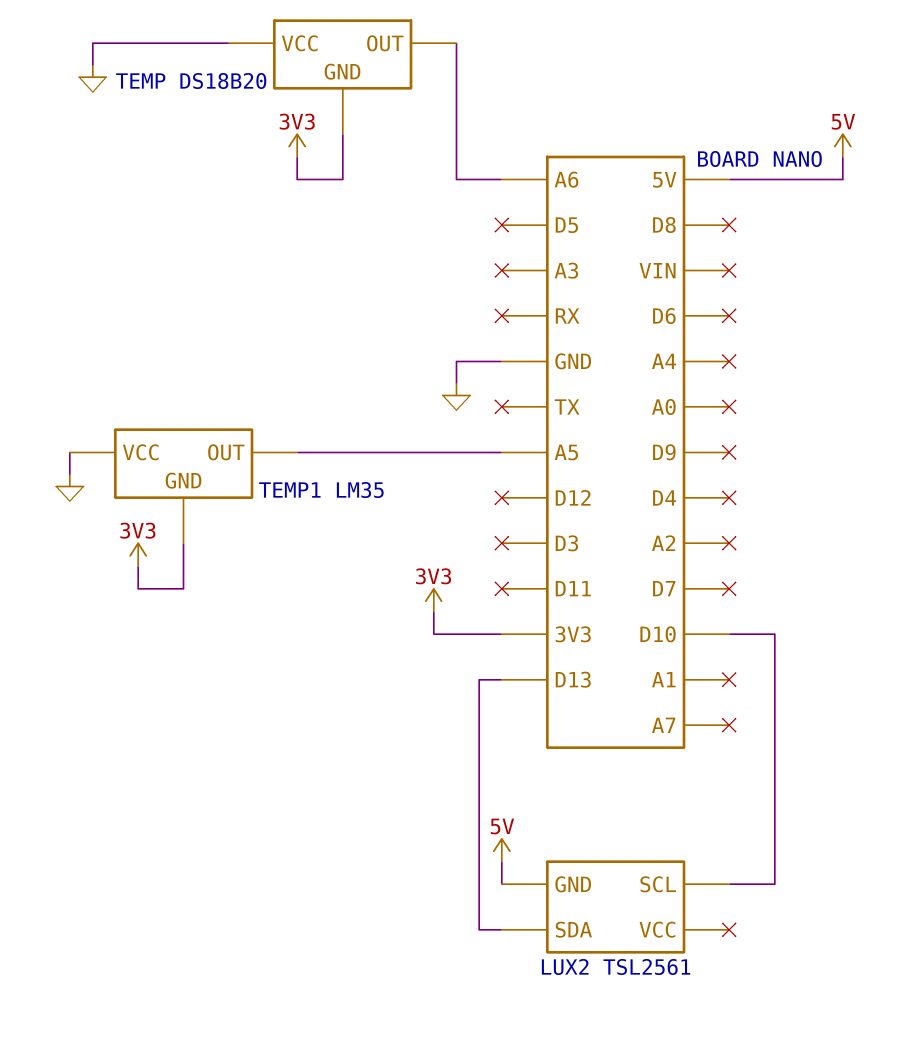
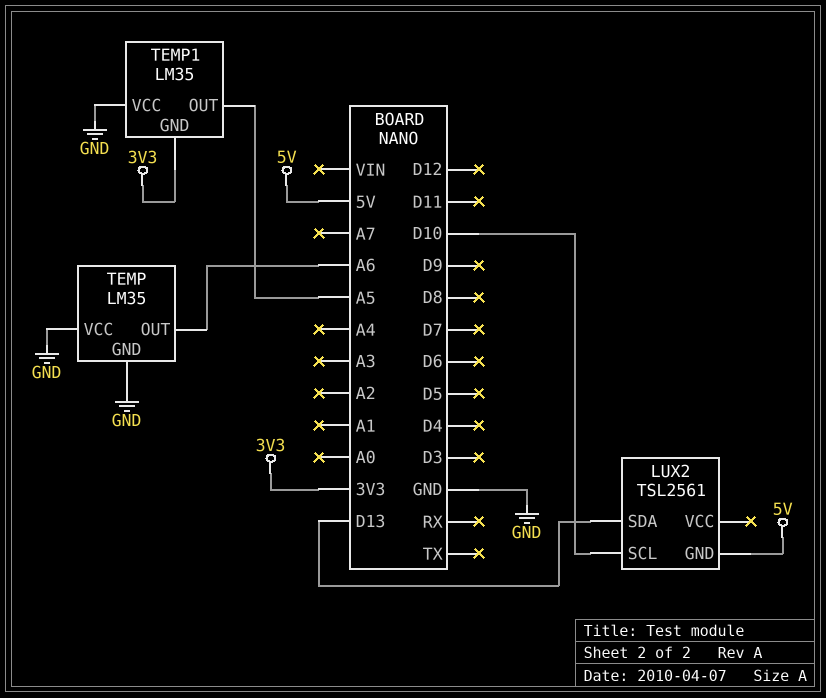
TEMP: DS18B20 -> LM35
TEMP pin GND: 3V3 -> GND

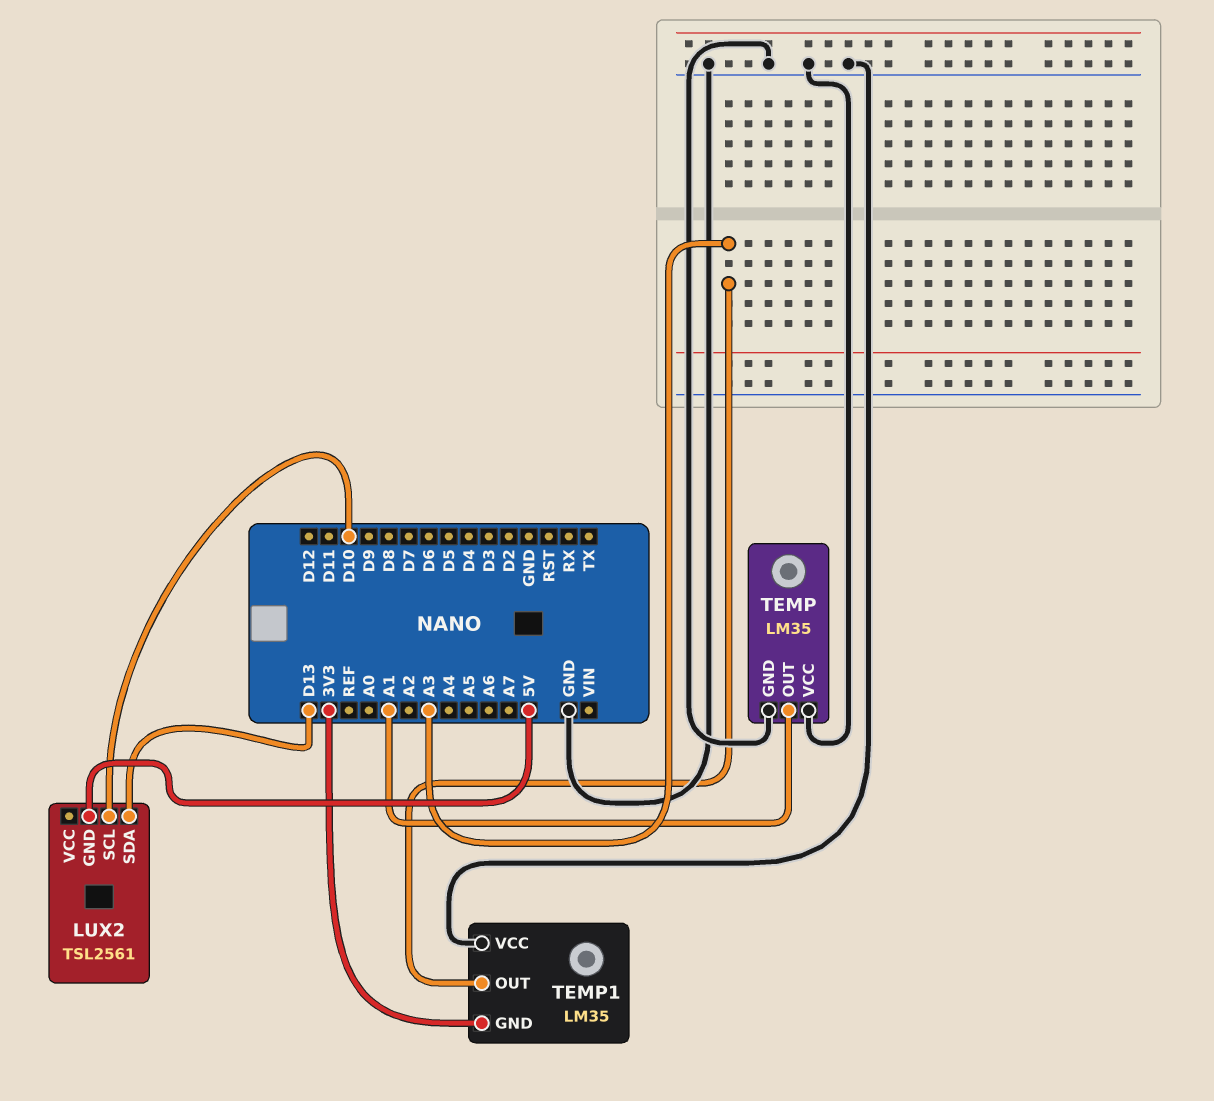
TEMP pin OUT: A6 -> A1
TEMP1 pin OUT: A5 -> A3

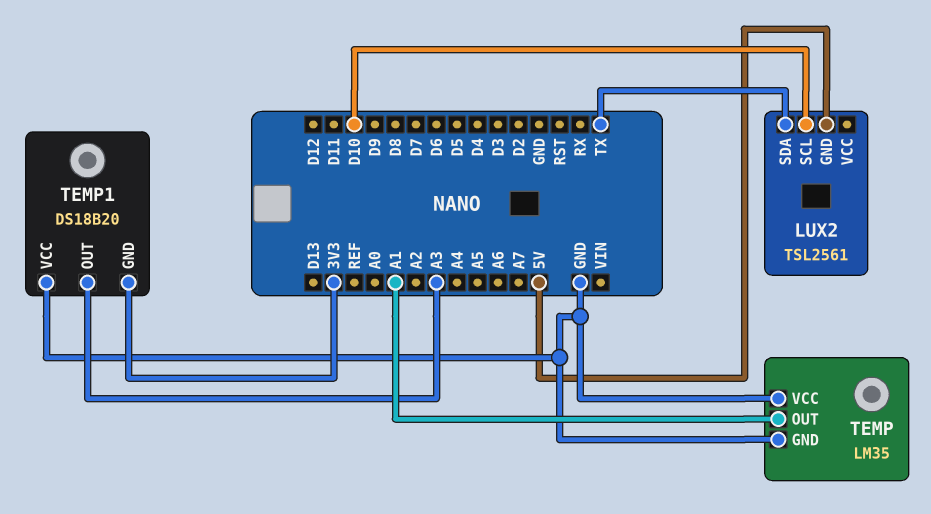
LUX2 pin SDA: D13 -> TX
TEMP1: LM35 -> DS18B20

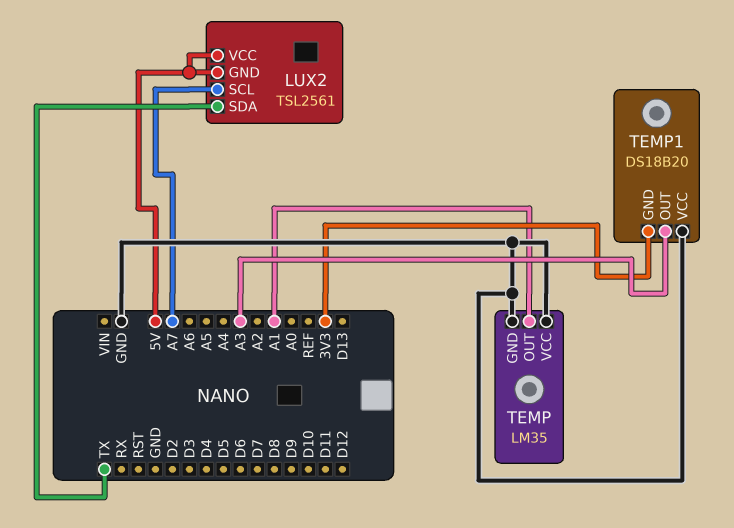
LUX2 pin SCL: D10 -> A7
LUX2 pin VCC: none -> 5V

